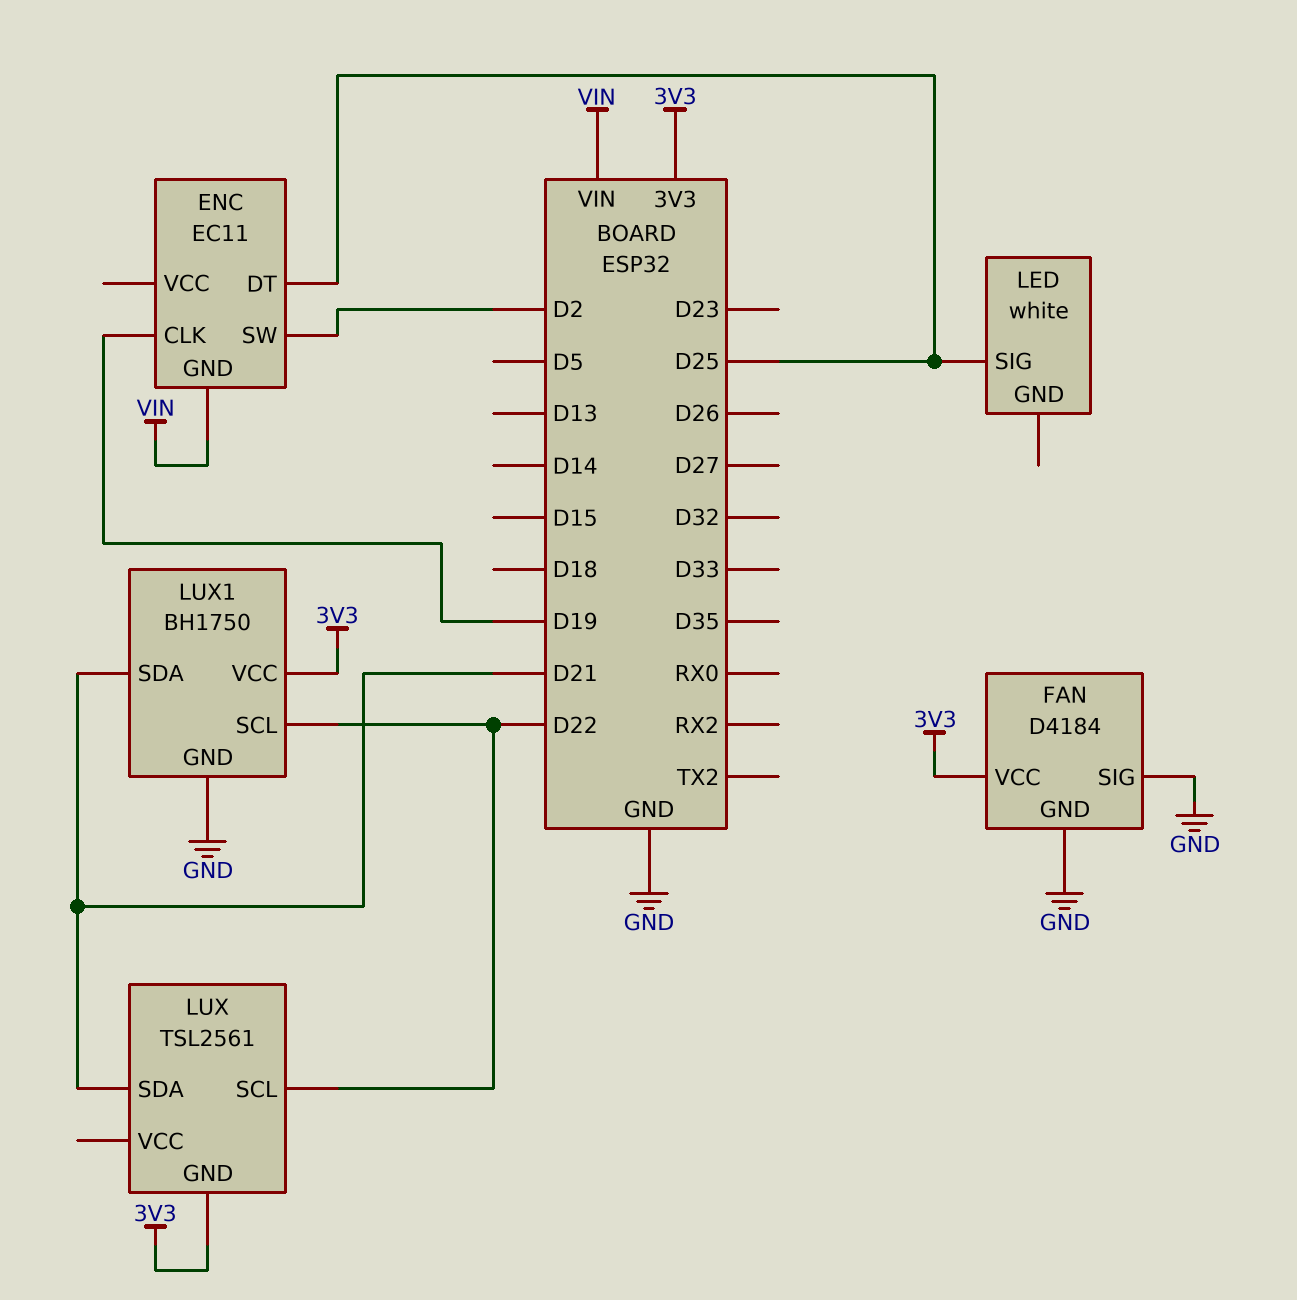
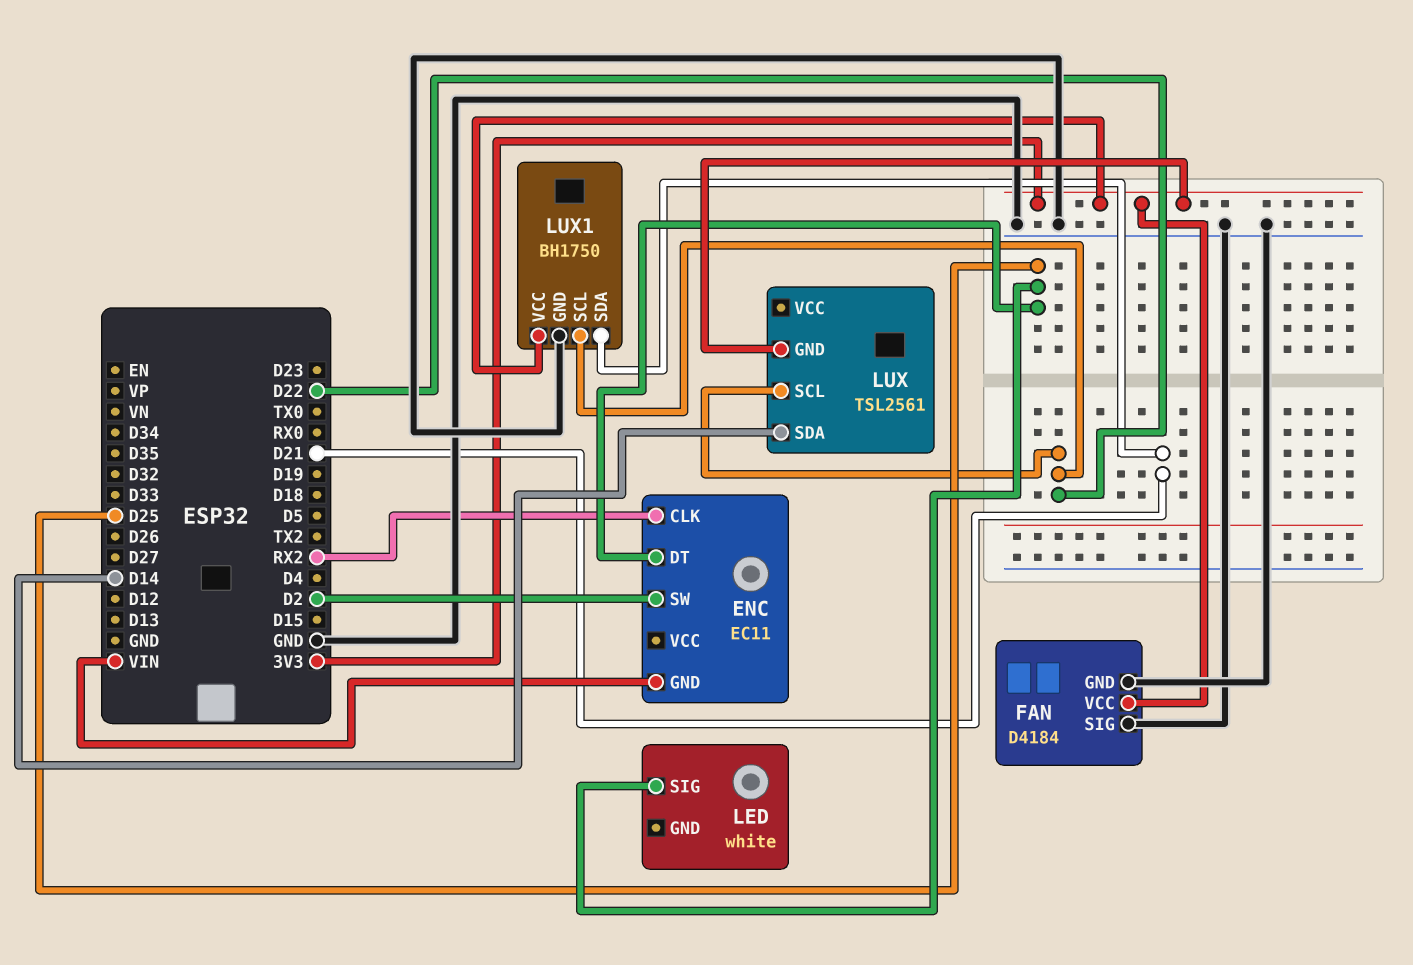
ENC pin CLK: D19 -> RX2
LUX pin SDA: D21 -> D14

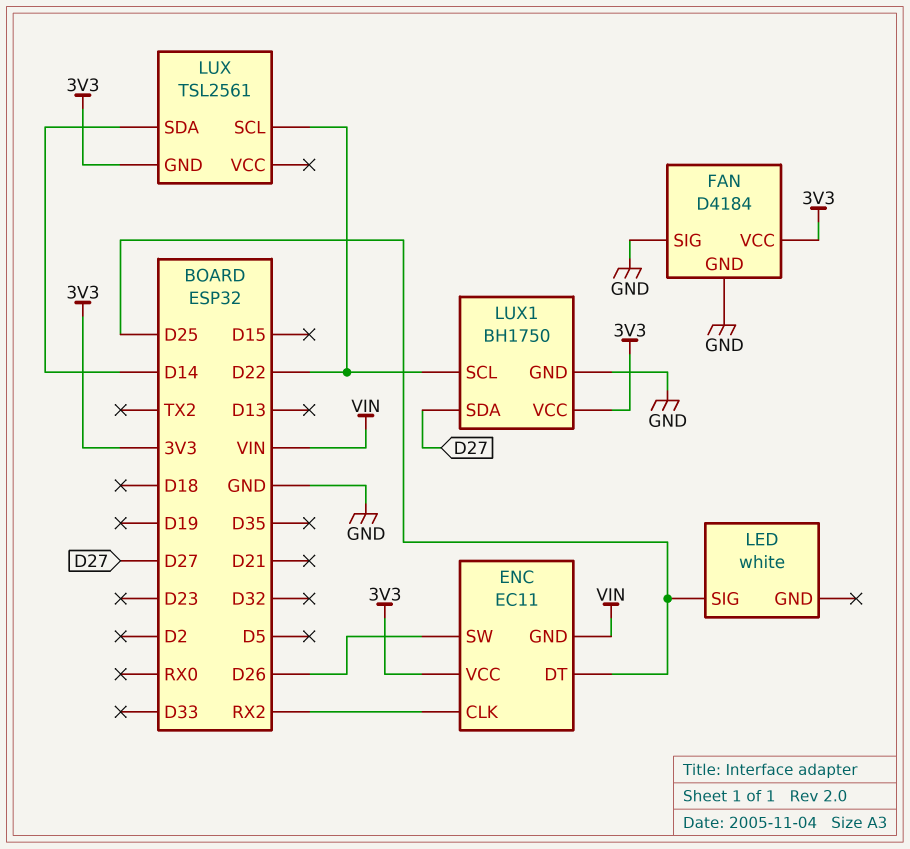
ENC pin SW: D2 -> D26
ENC pin VCC: none -> 3V3
LUX1 pin SDA: D21 -> D27

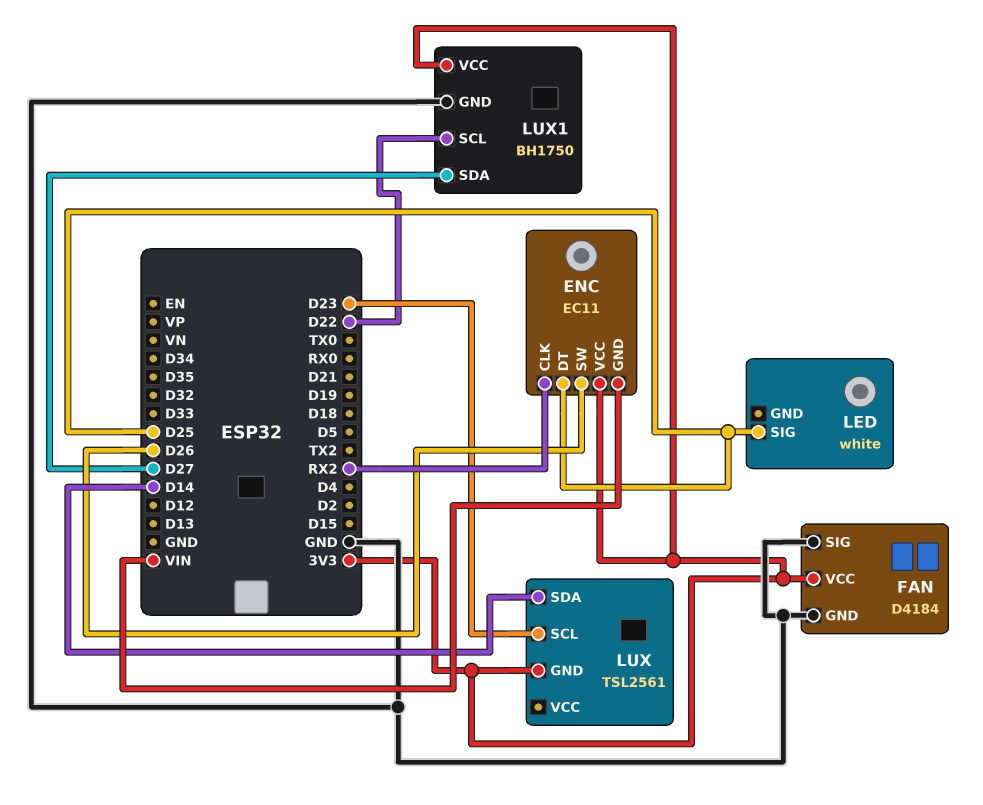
LUX pin SCL: D22 -> D23

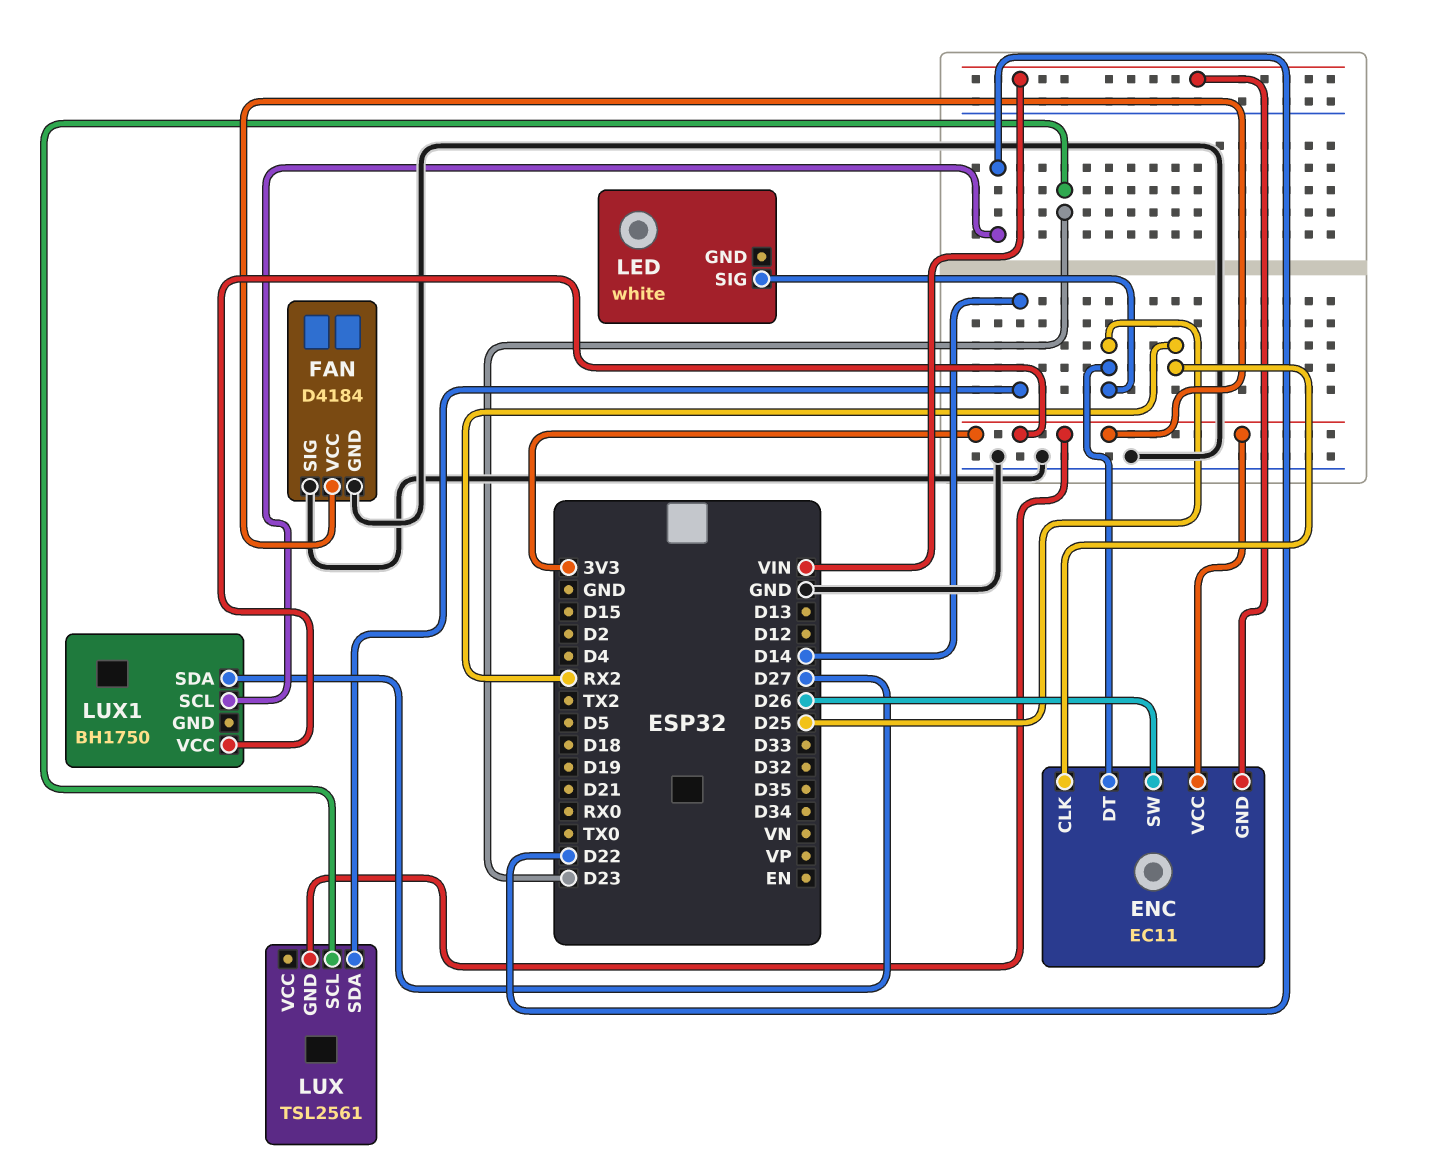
LUX1 pin GND: GND -> none

